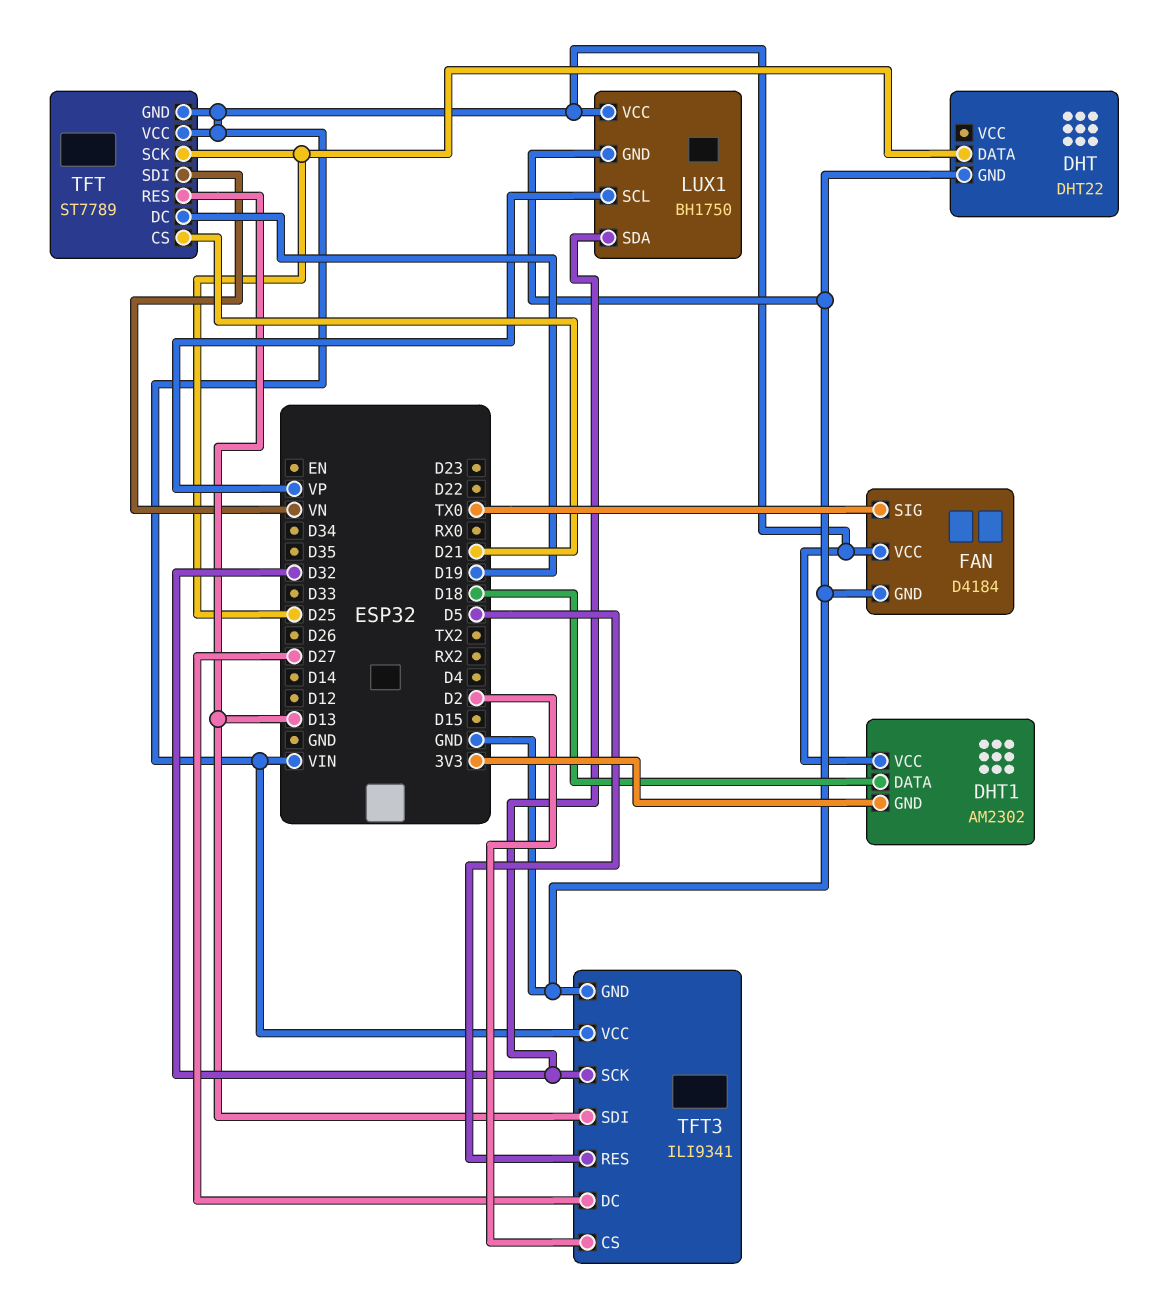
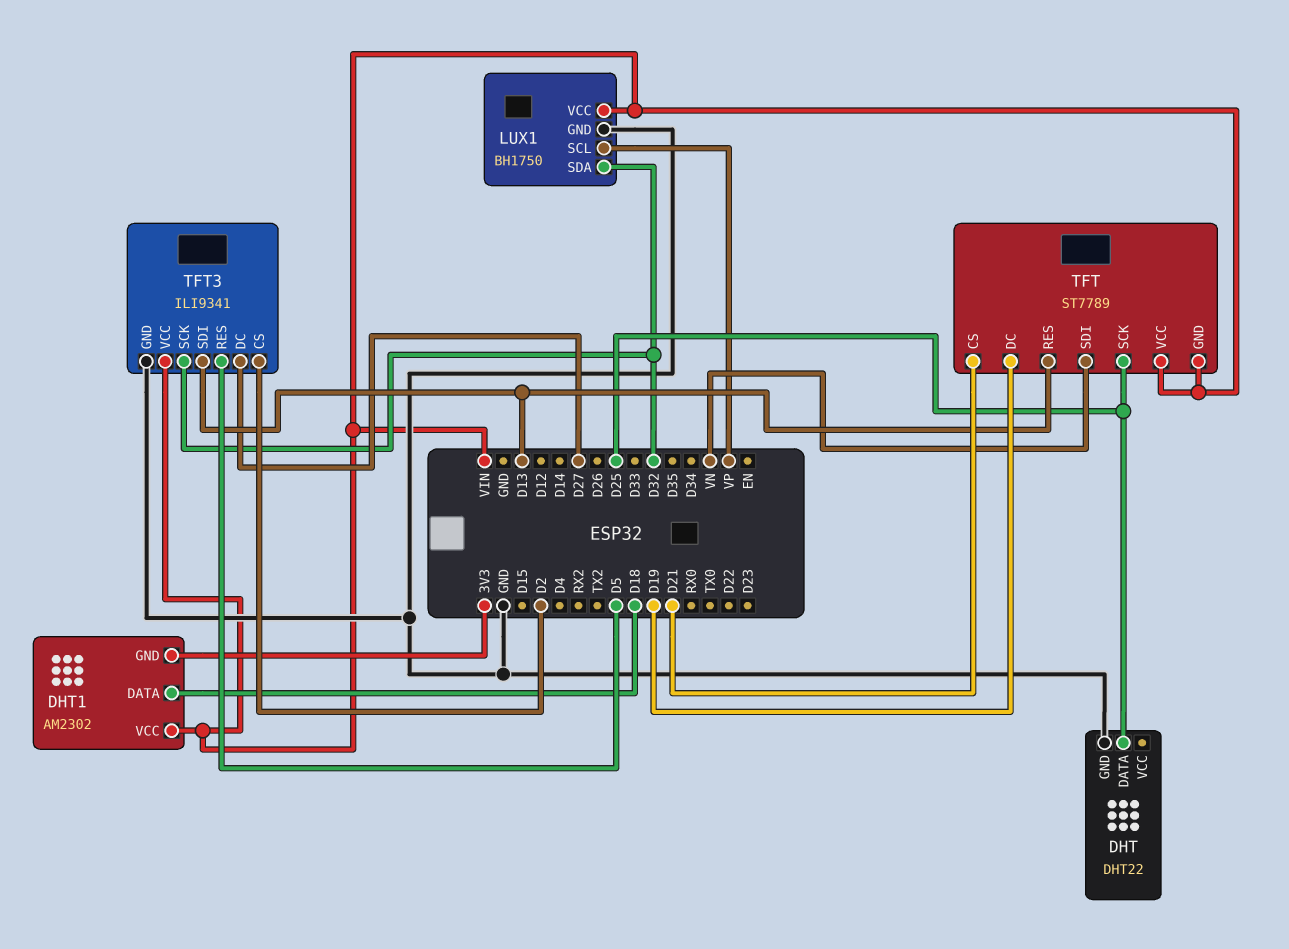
FAN: D4184 -> none
FAN pin GND: GND -> none
FAN pin SIG: TX0 -> none
FAN pin VCC: VIN -> none

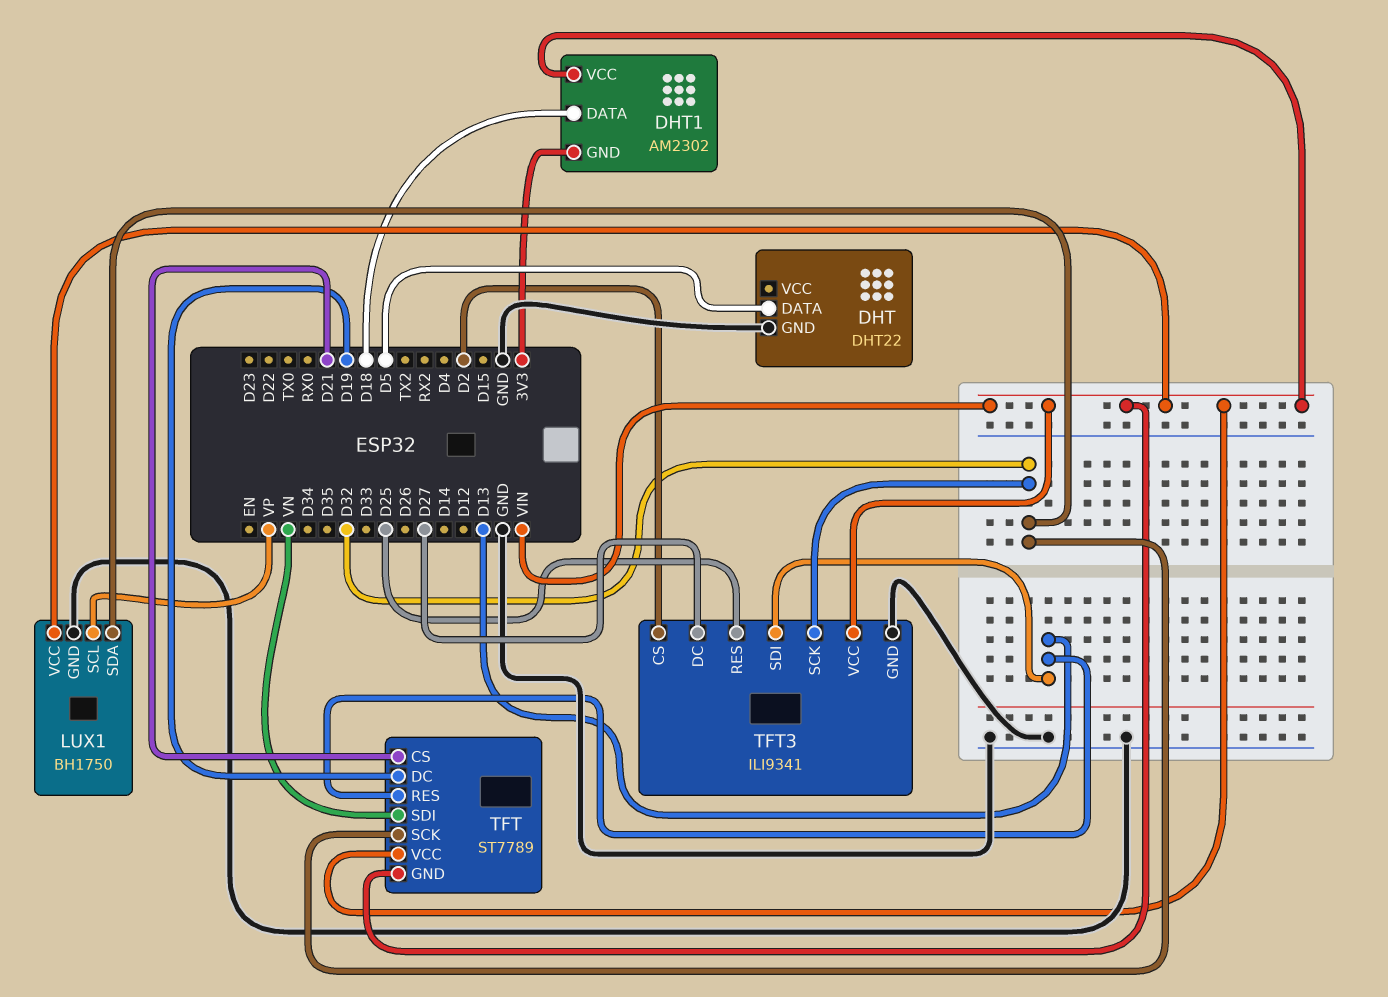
DHT pin DATA: D25 -> D5
TFT pin SCK: D25 -> D32
TFT3 pin RES: D5 -> D25

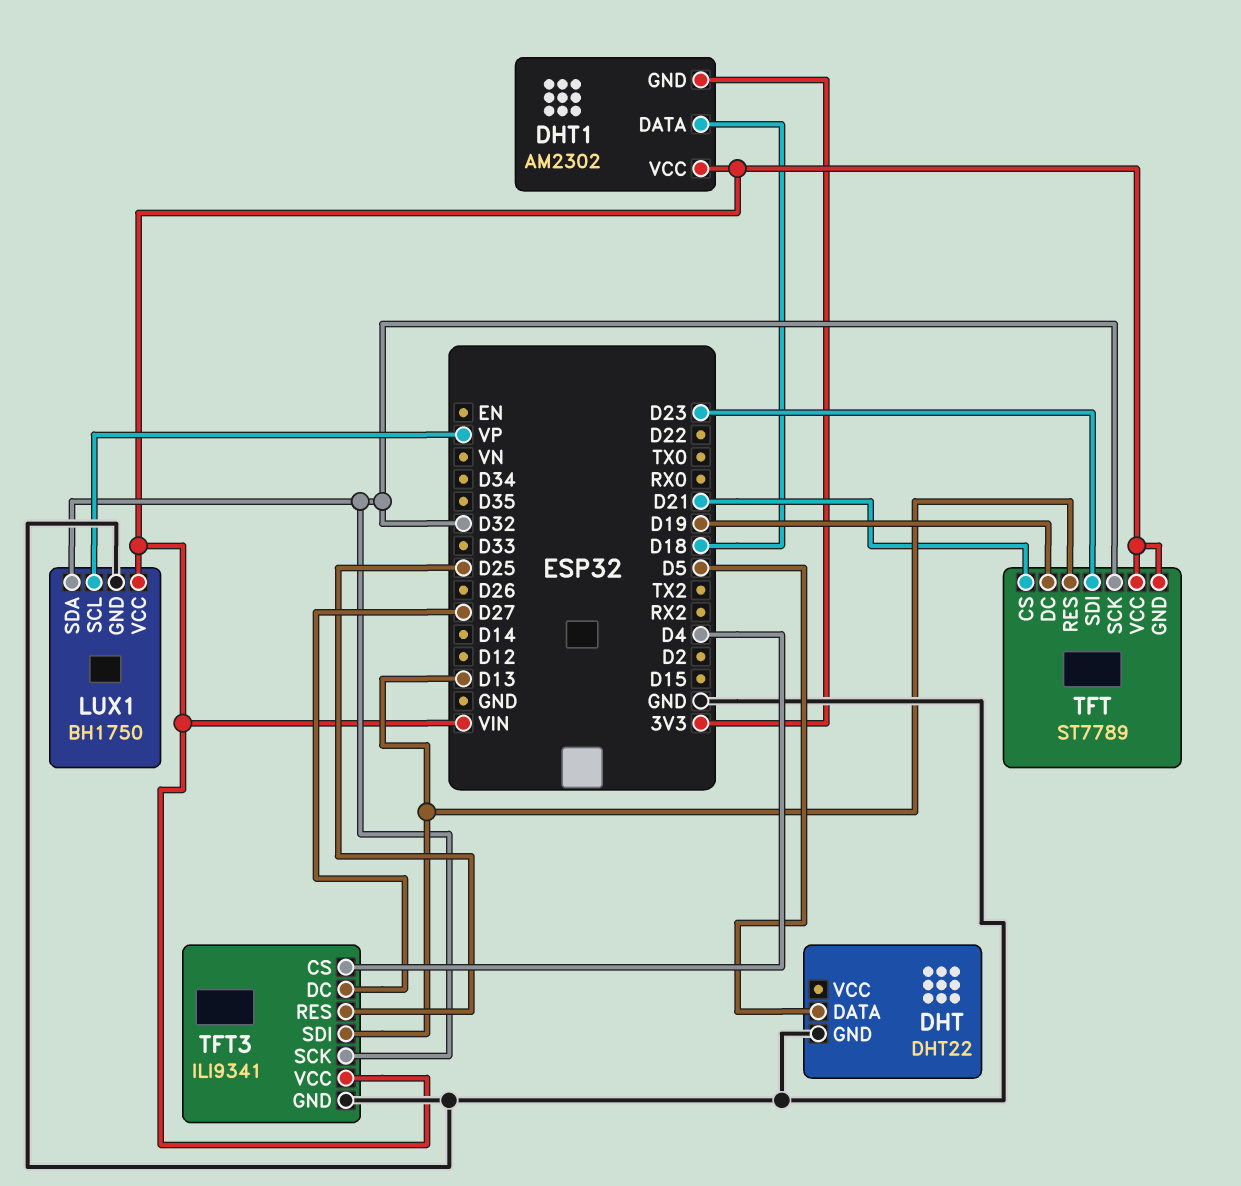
TFT pin SDI: VN -> D23
TFT3 pin CS: D2 -> D4

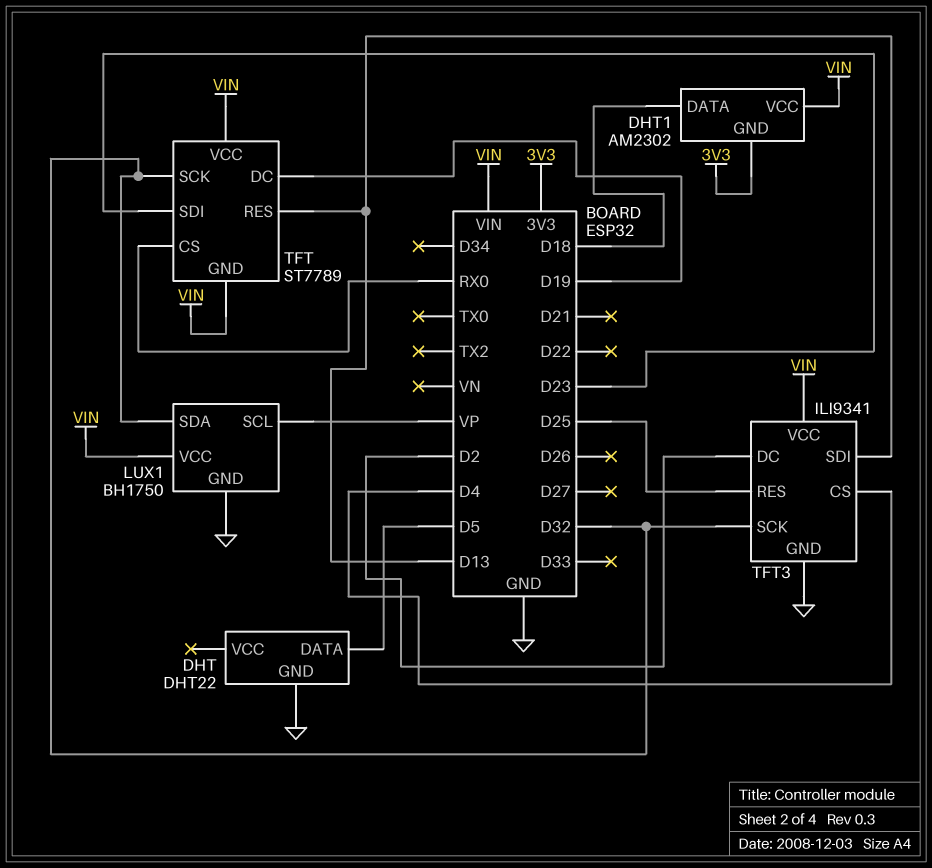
TFT pin CS: D21 -> RX0
TFT3 pin DC: D27 -> D2

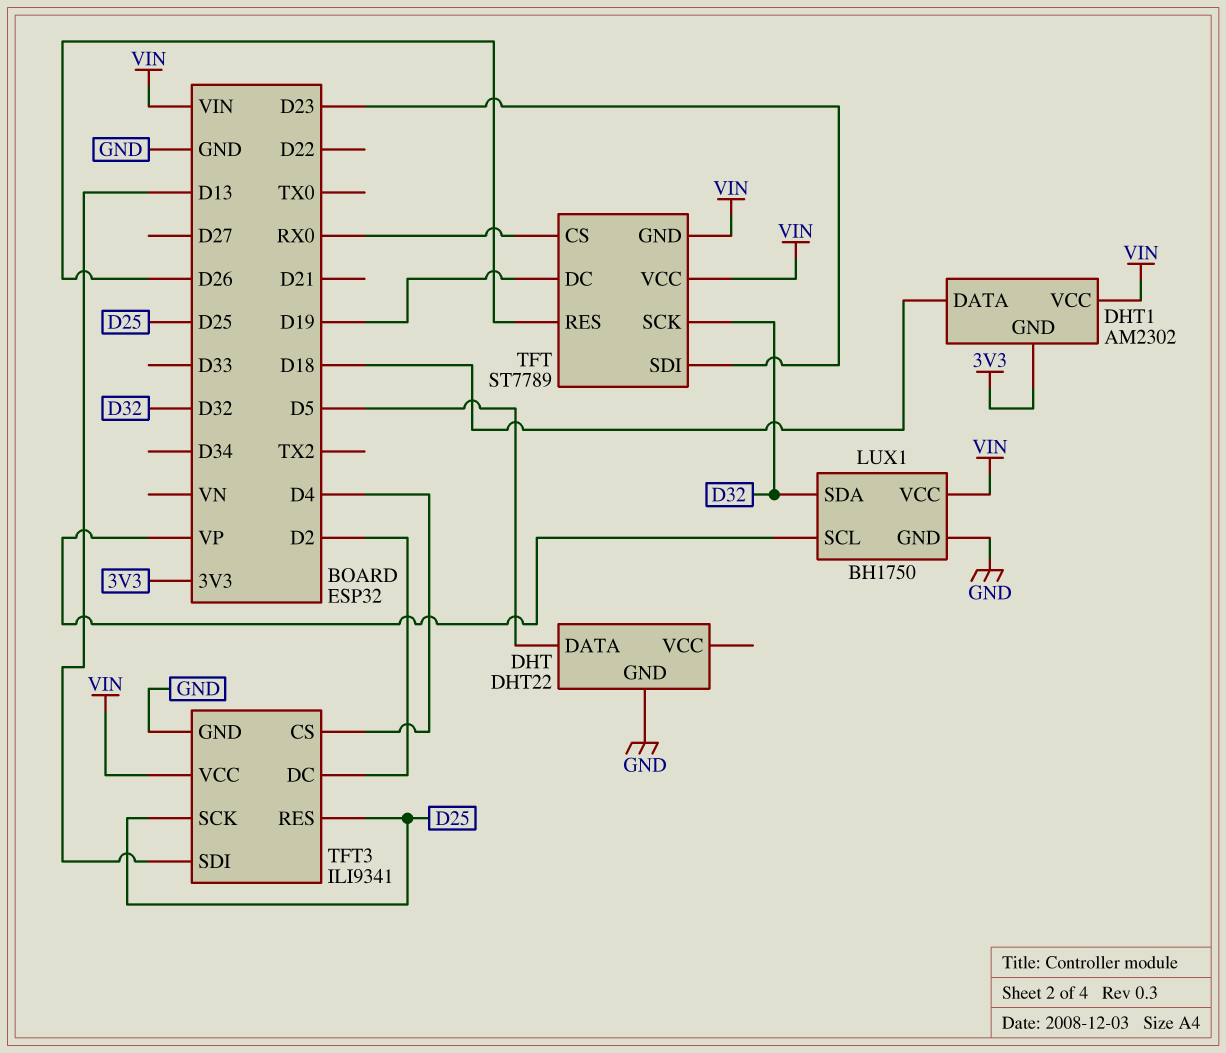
TFT pin RES: D13 -> D26
TFT3 pin SCK: D32 -> D25

